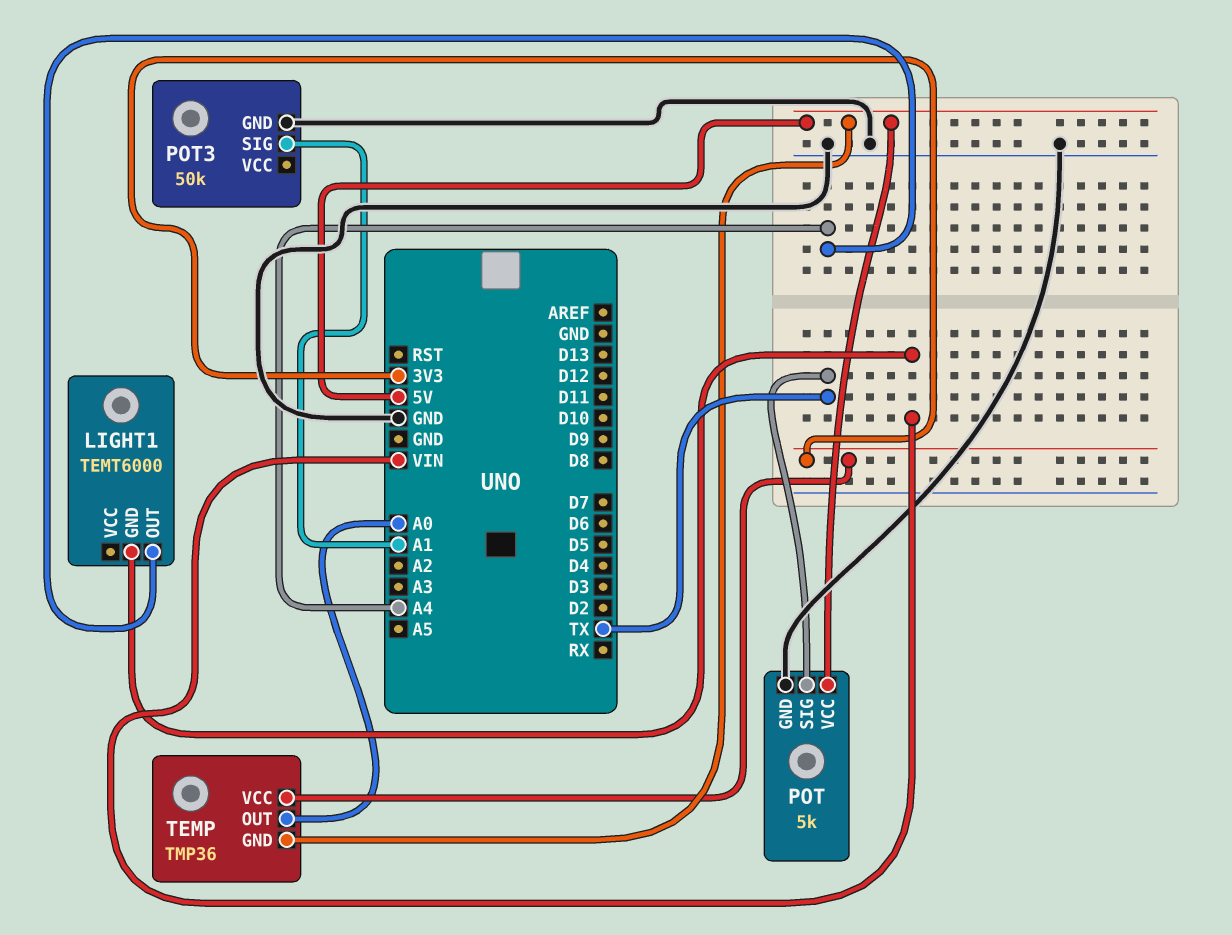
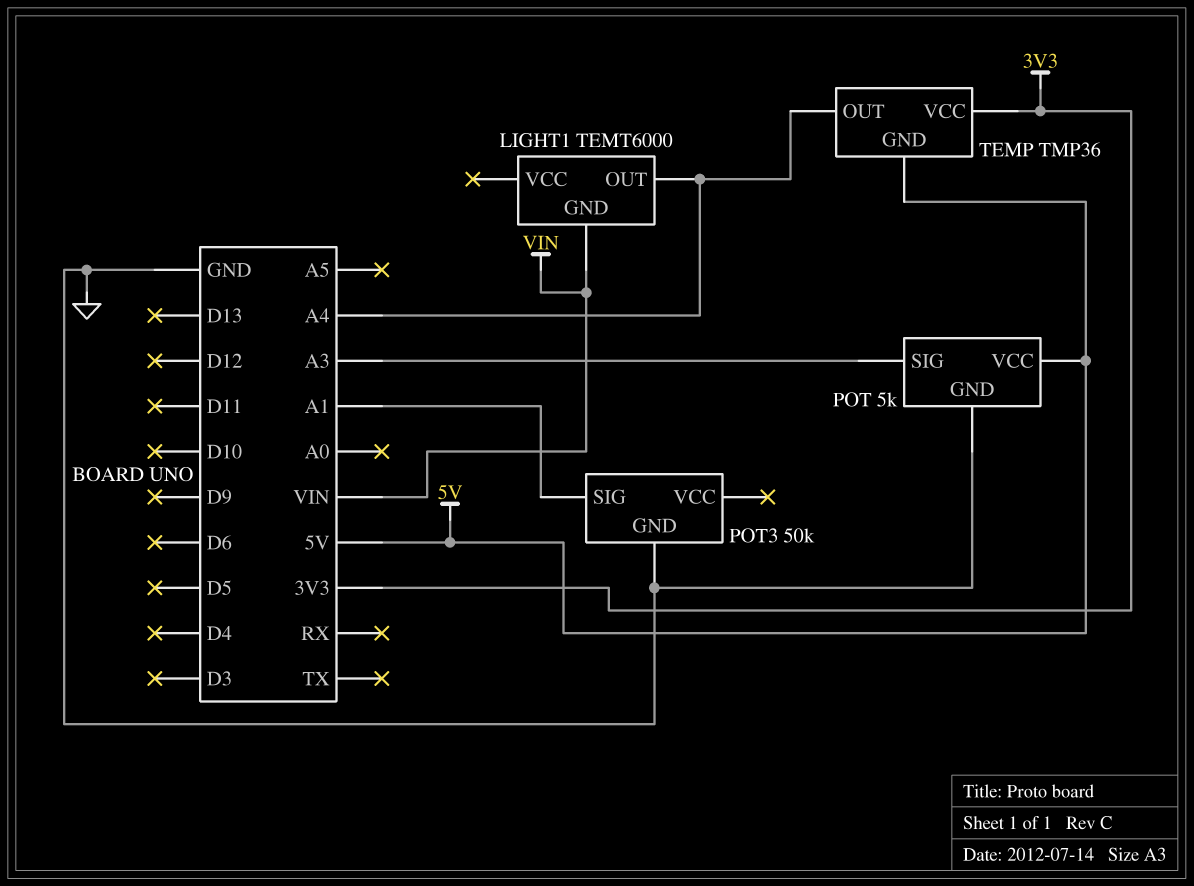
POT pin SIG: TX -> A3
TEMP pin OUT: A0 -> A4

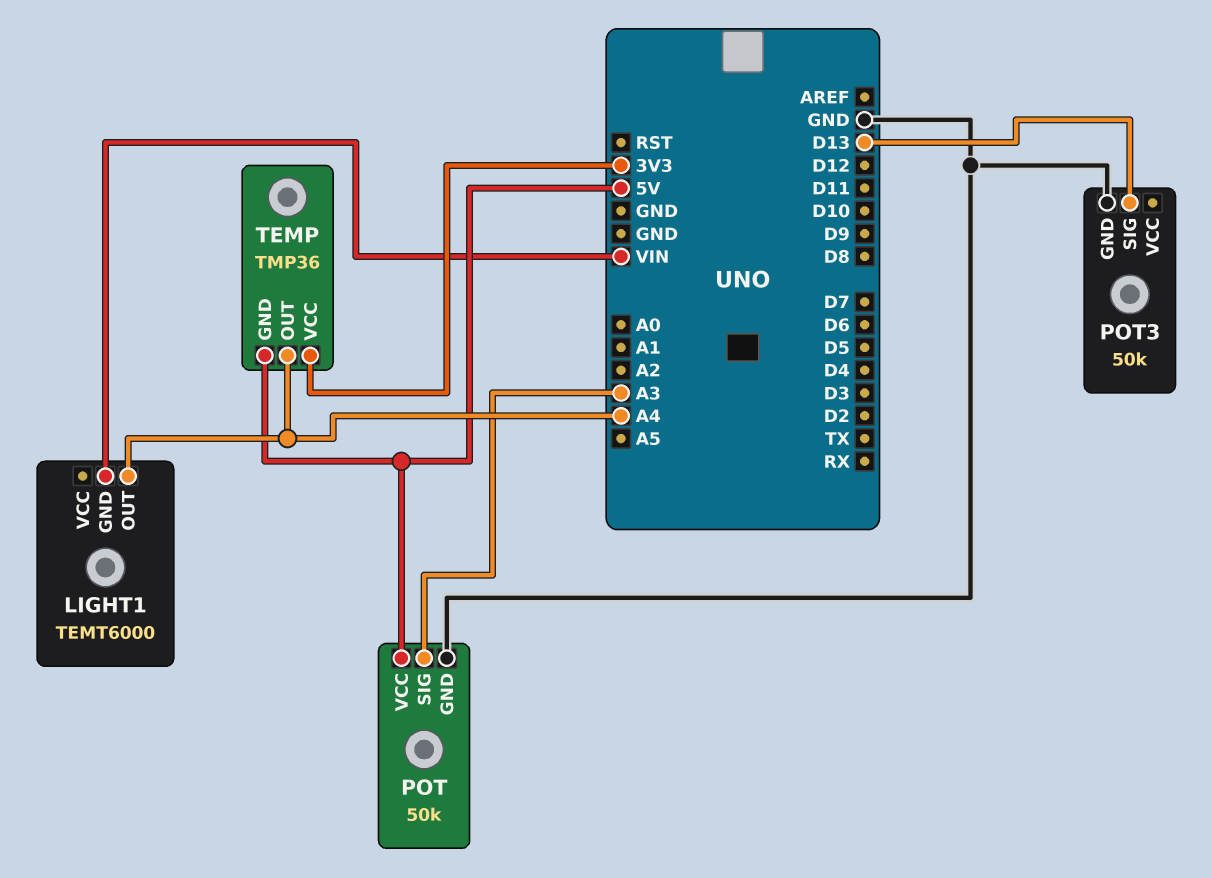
POT: 5k -> 50k
POT3 pin SIG: A1 -> D13

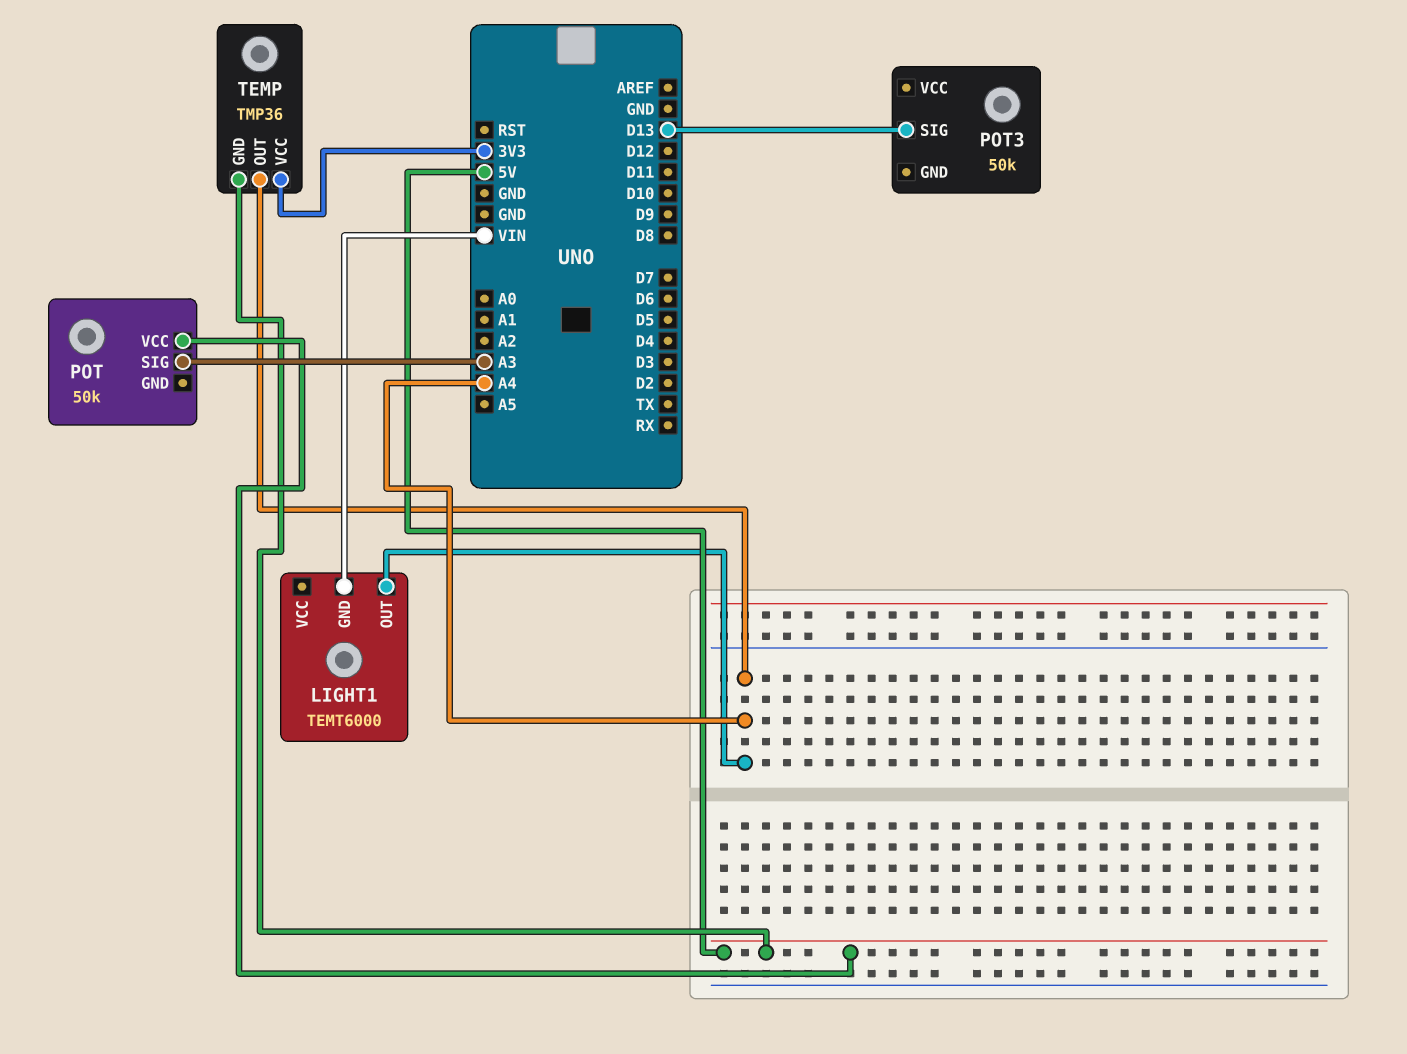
POT pin GND: GND -> none
POT3 pin GND: GND -> none

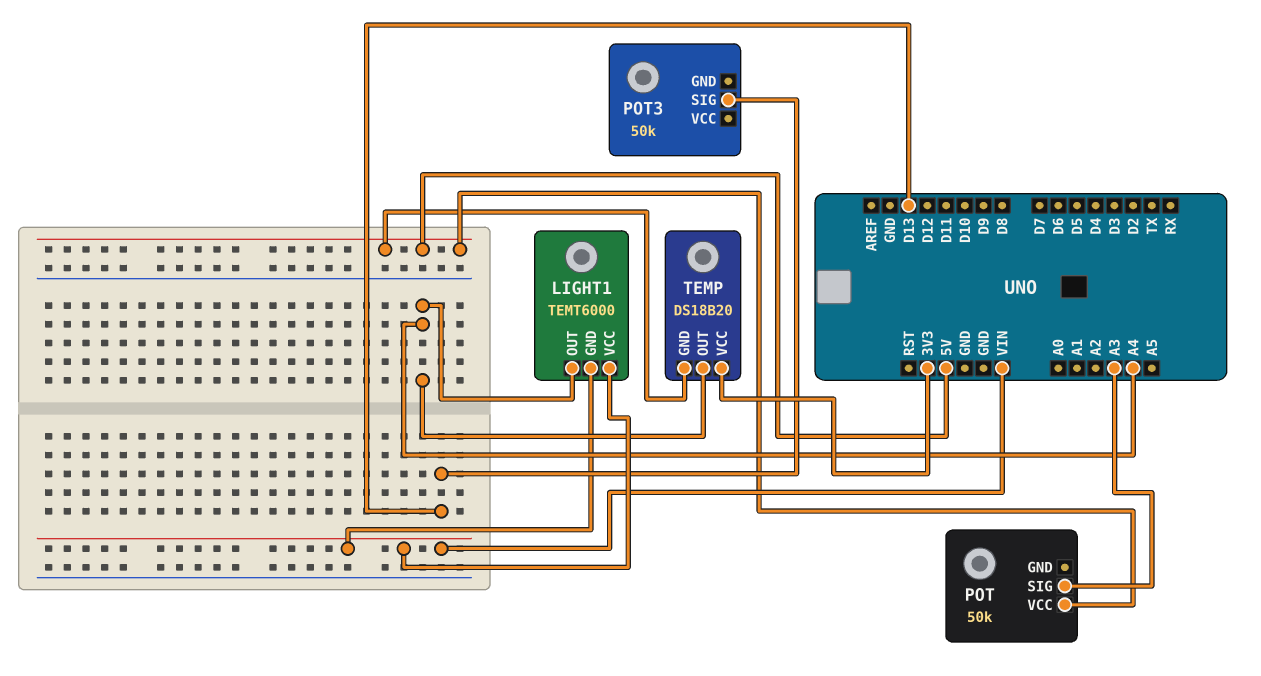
LIGHT1 pin VCC: none -> VIN
TEMP: TMP36 -> DS18B20

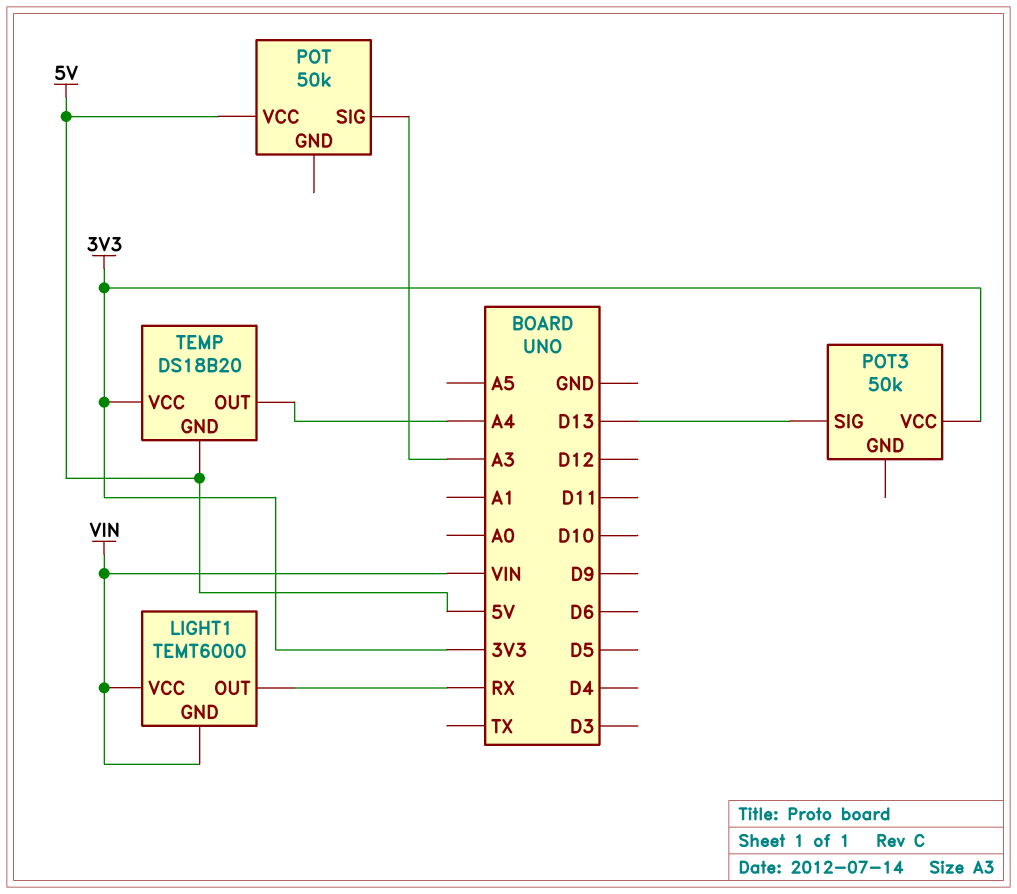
LIGHT1 pin OUT: A4 -> RX
POT3 pin VCC: none -> 3V3

